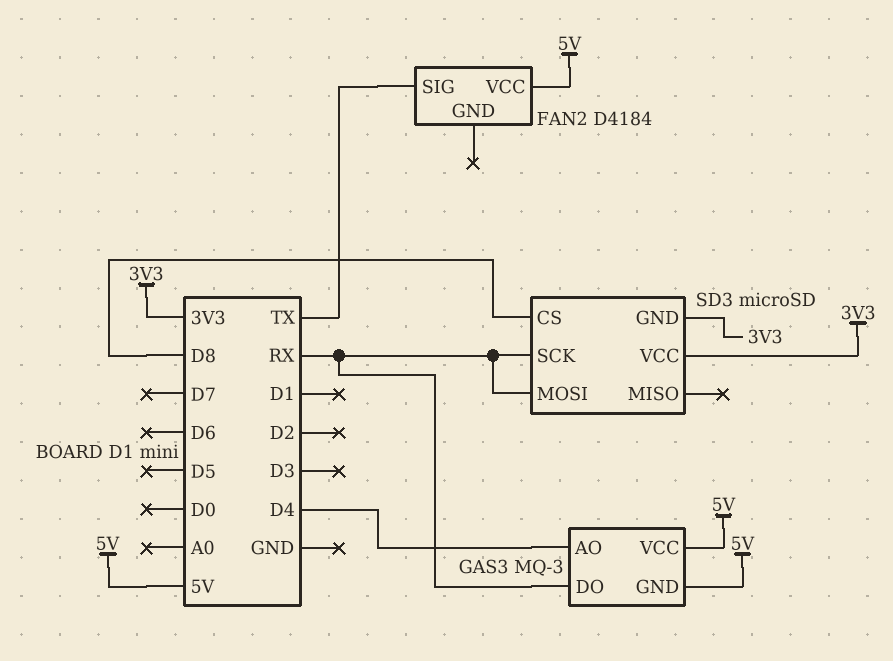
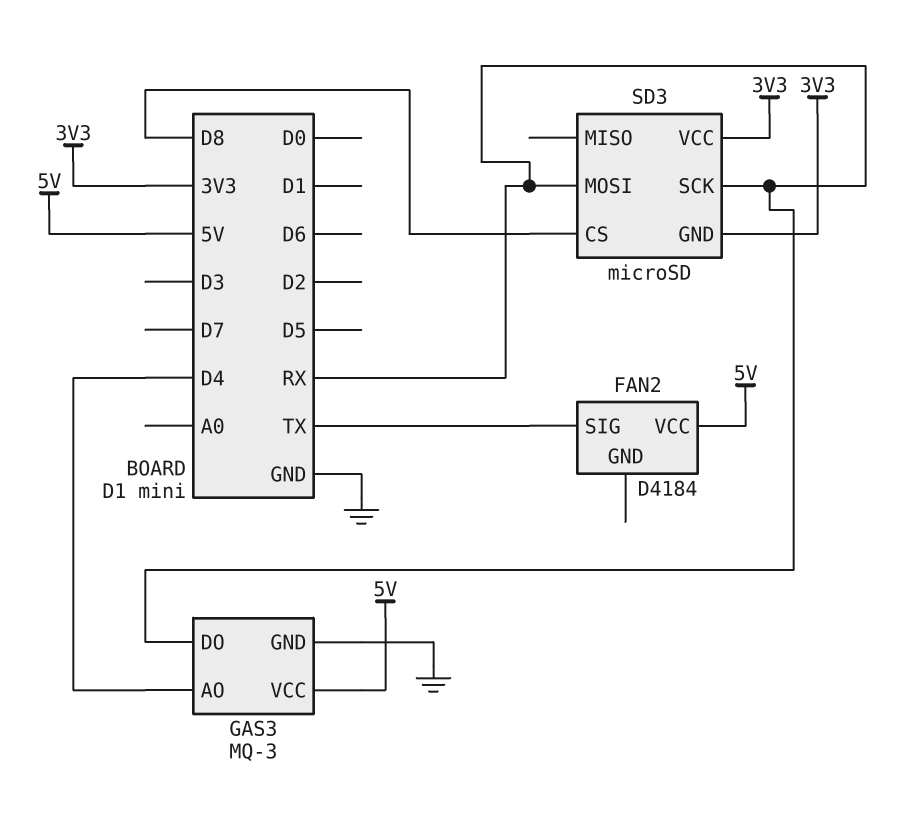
GAS3 pin GND: 5V -> GND

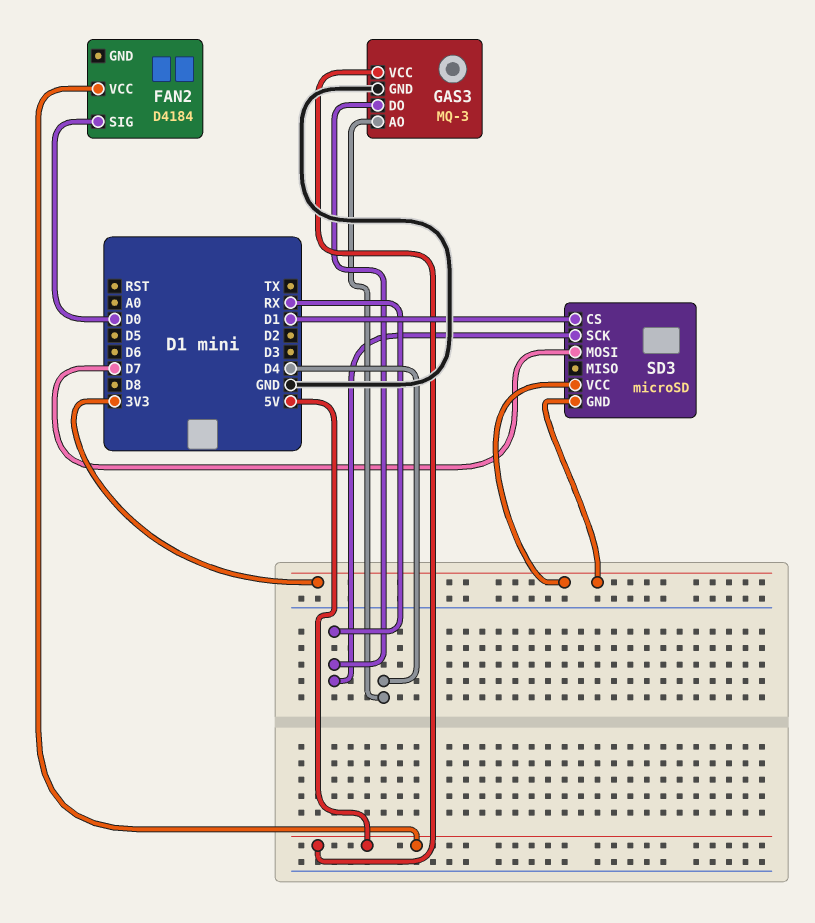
FAN2 pin SIG: TX -> D0
SD3 pin CS: D8 -> D1
SD3 pin MOSI: RX -> D7

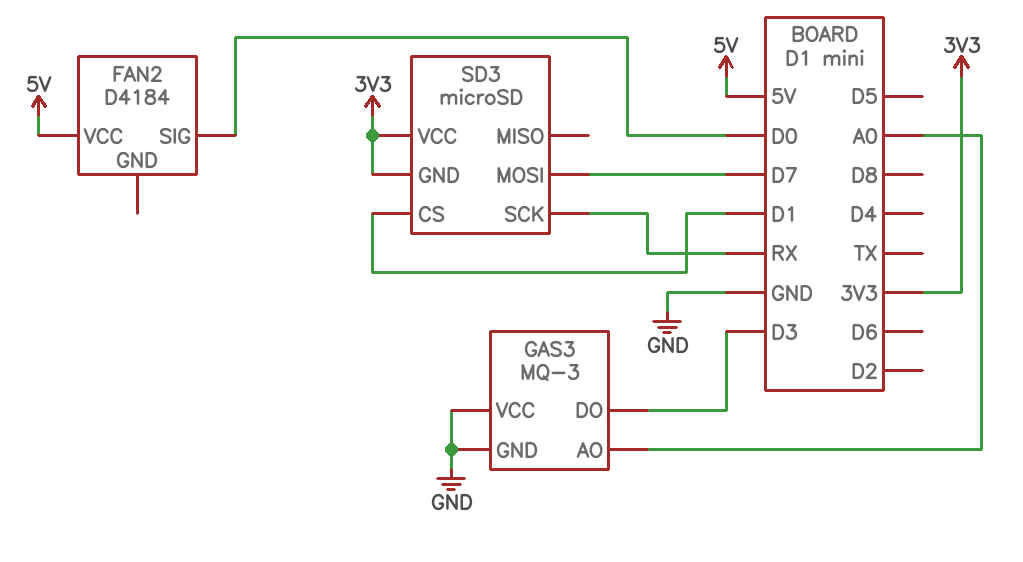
GAS3 pin AO: D4 -> A0
GAS3 pin DO: RX -> D3
GAS3 pin VCC: 5V -> GND

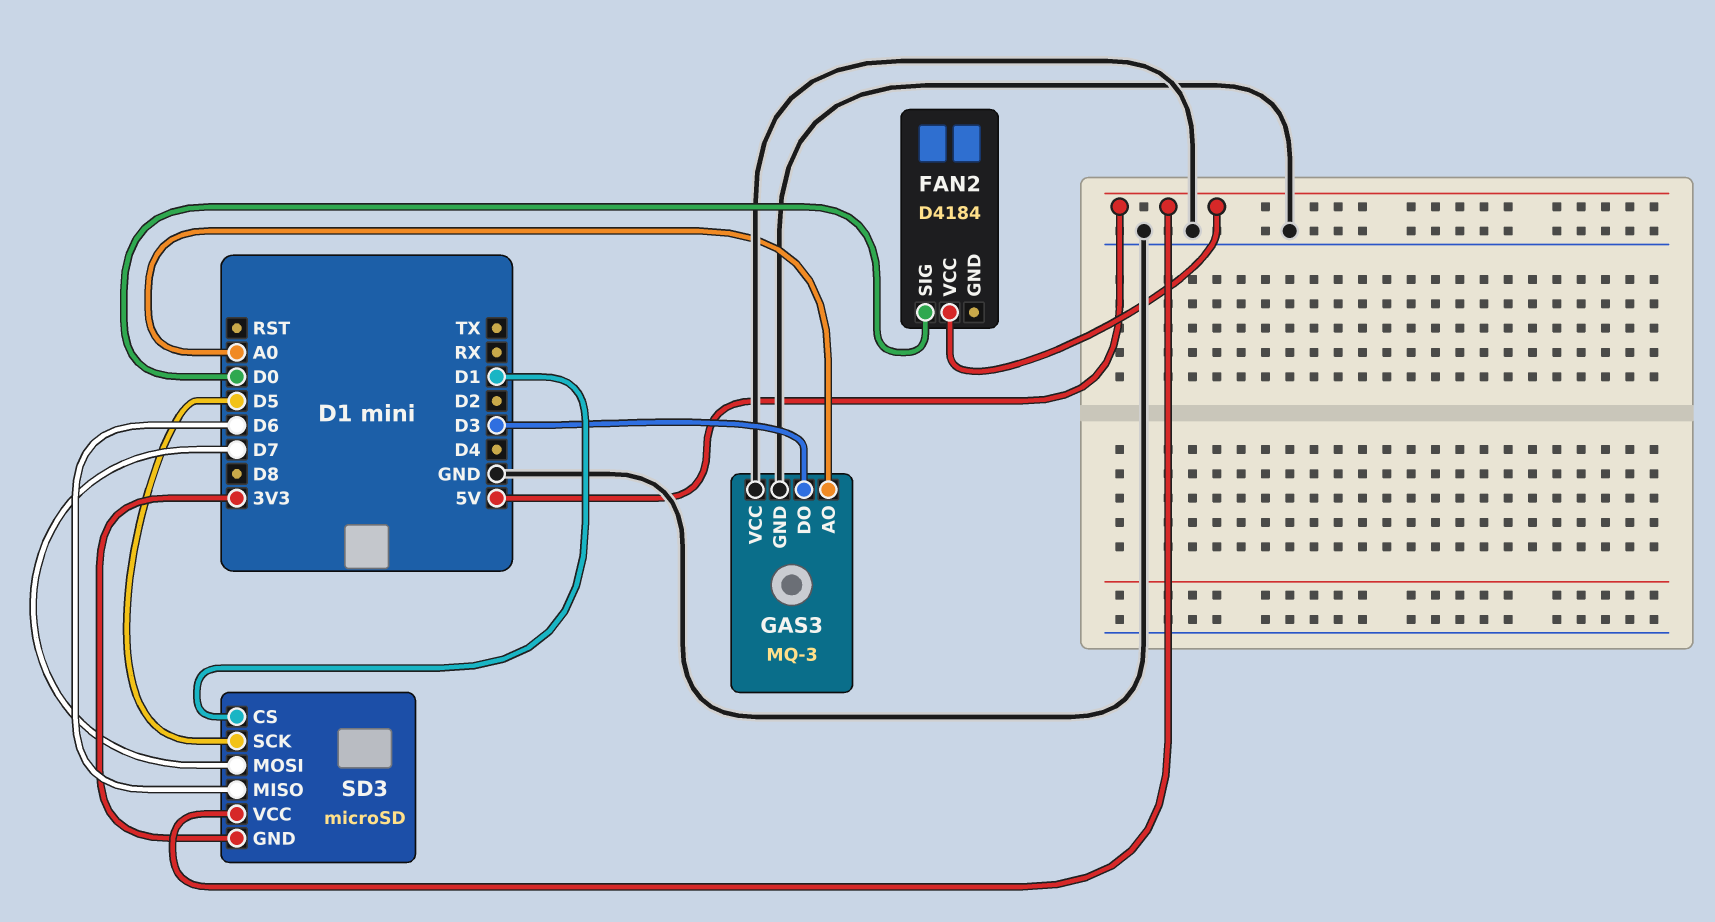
SD3 pin MISO: none -> D6
SD3 pin SCK: RX -> D5
SD3 pin VCC: 3V3 -> 5V

